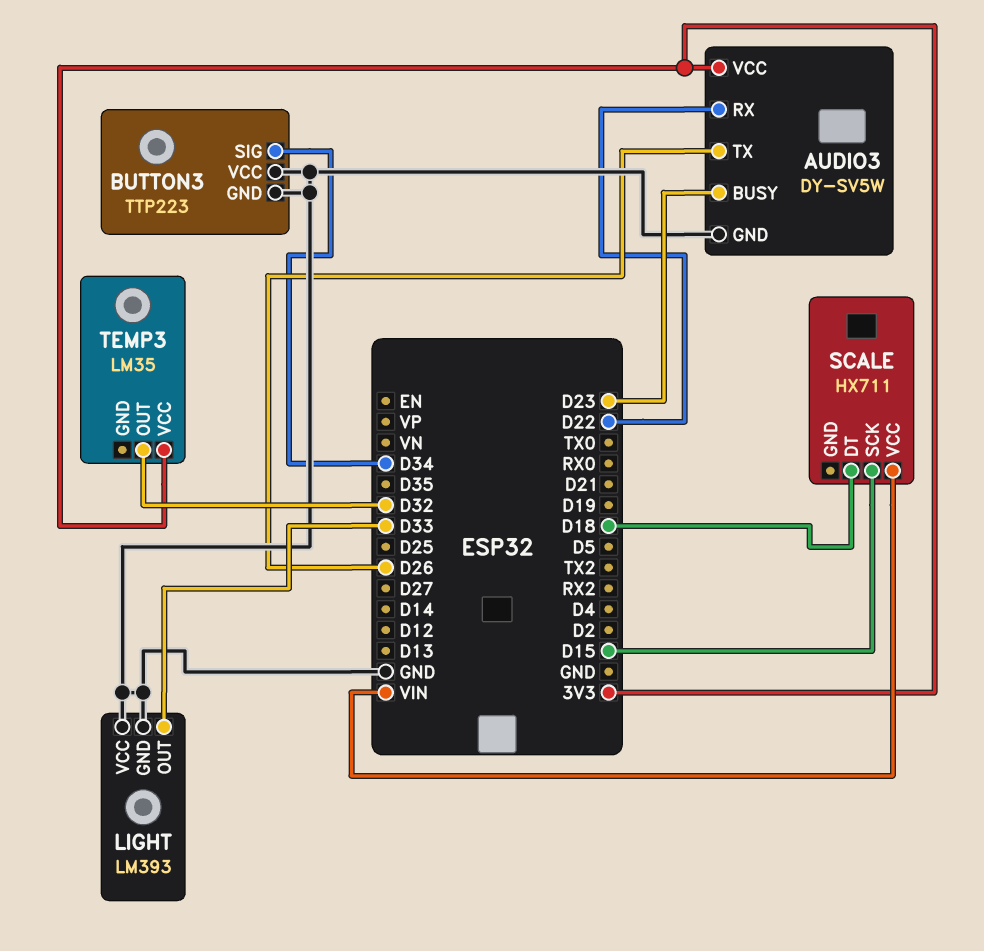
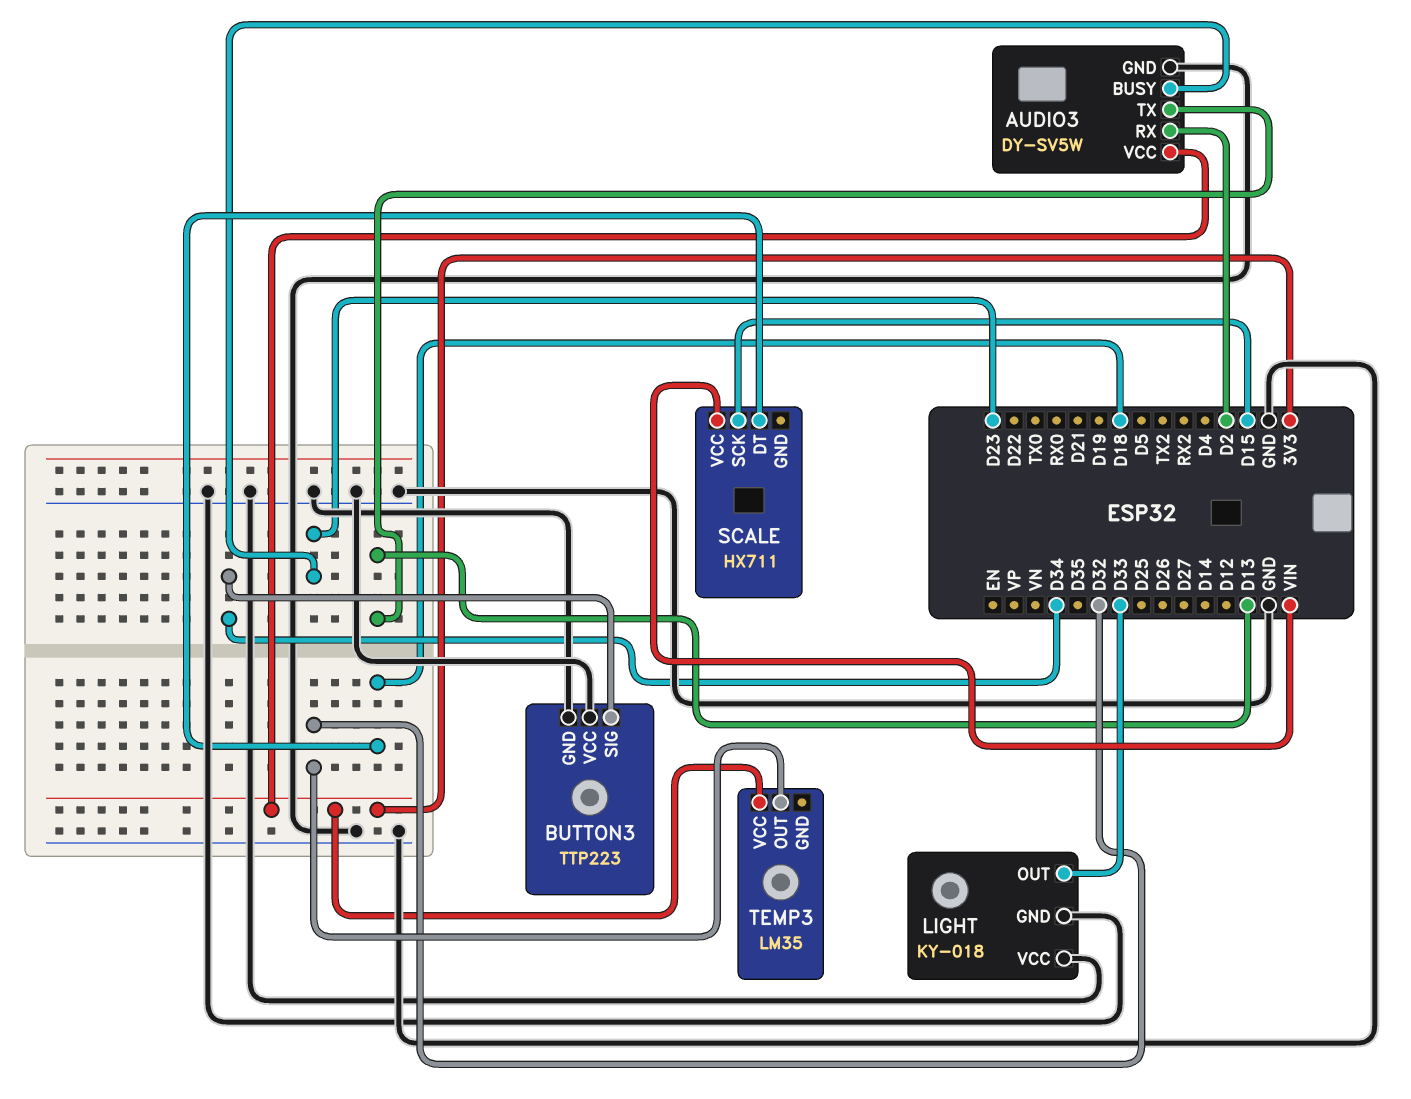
AUDIO3 pin RX: D22 -> D2
AUDIO3 pin TX: D26 -> D13
LIGHT: LM393 -> KY-018

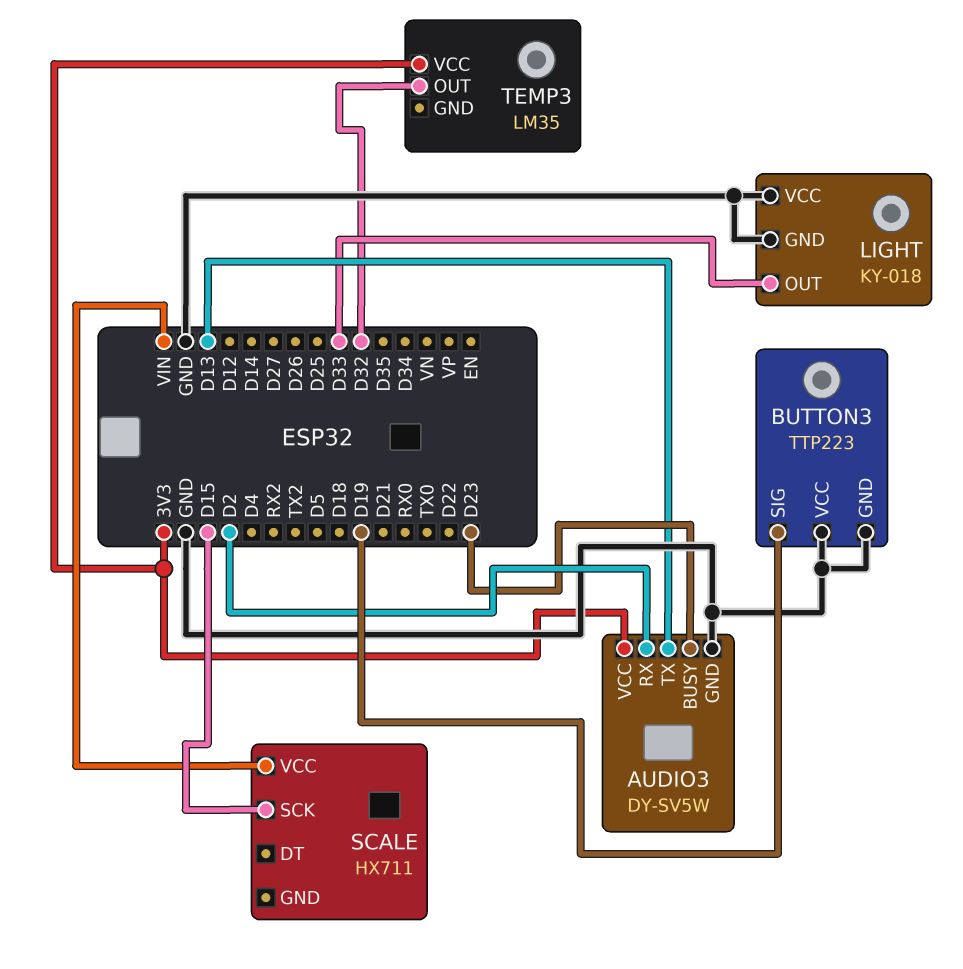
BUTTON3 pin SIG: D34 -> D19
SCALE pin DT: D18 -> none

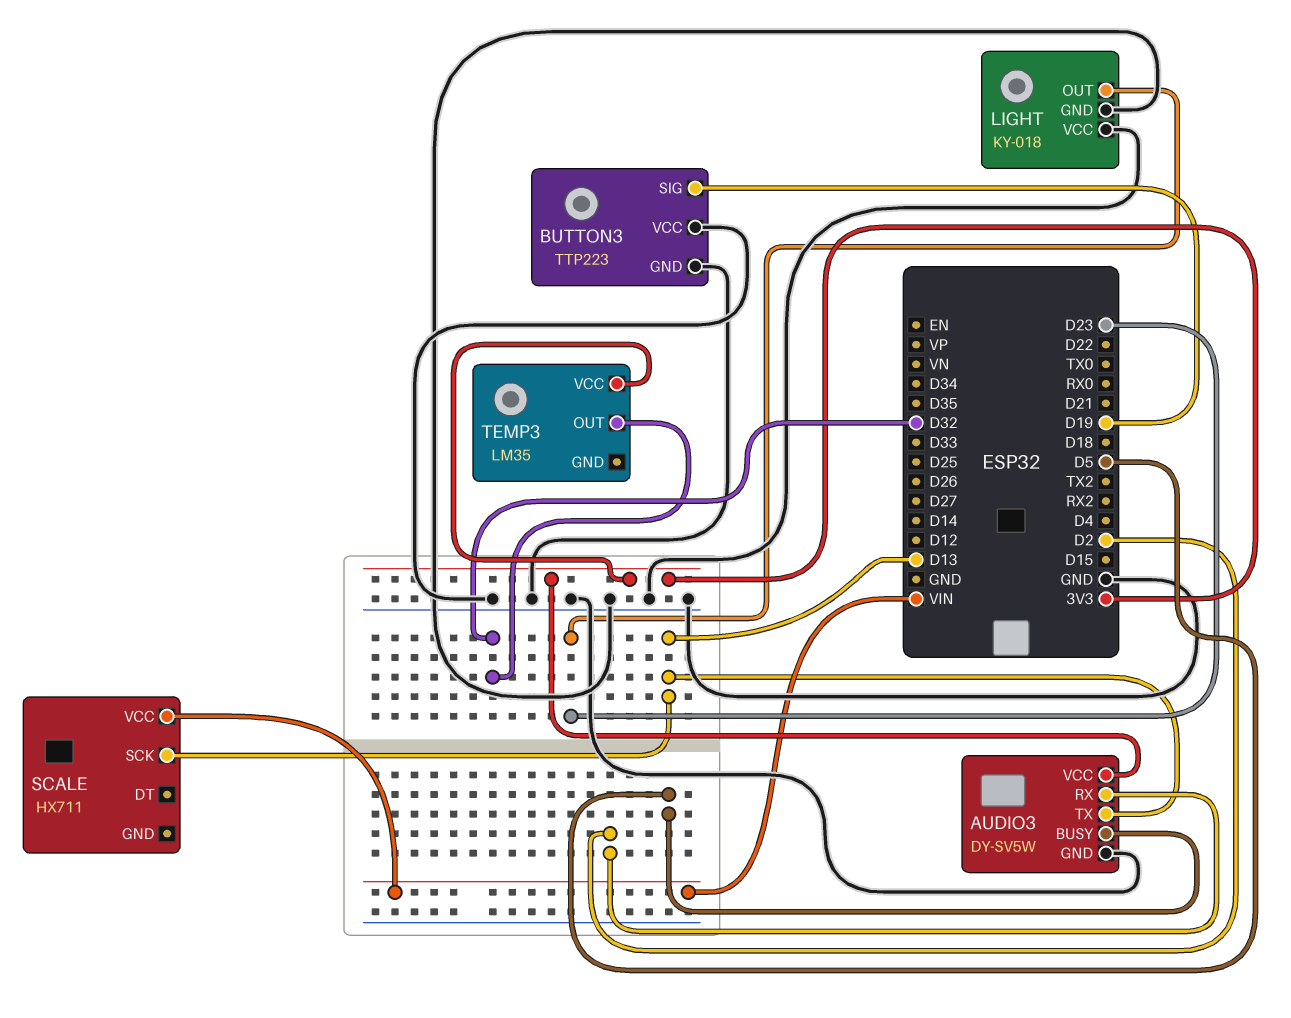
AUDIO3 pin BUSY: D23 -> D5
LIGHT pin OUT: D33 -> D23
SCALE pin SCK: D15 -> D13

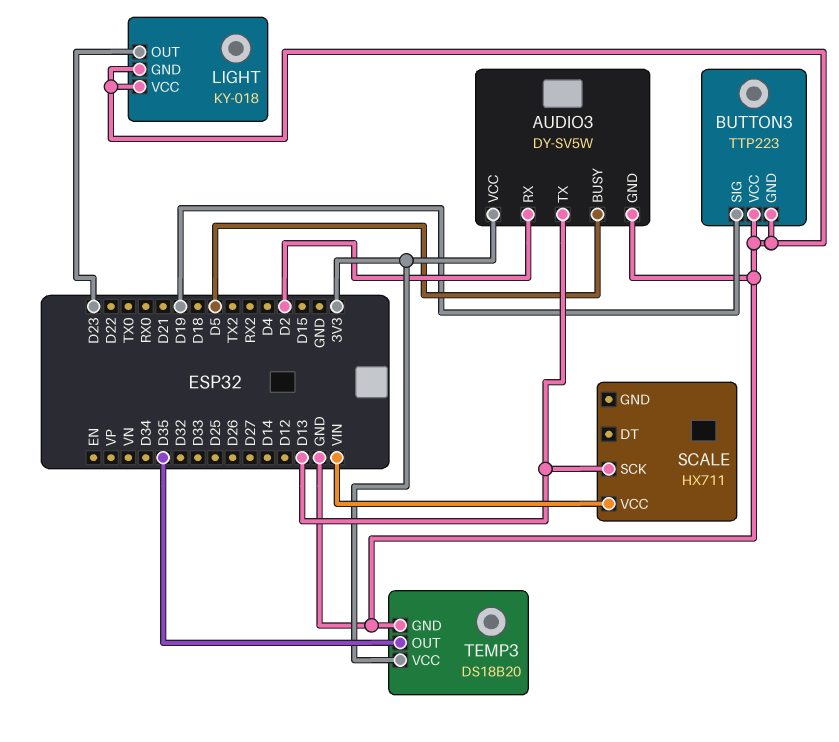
TEMP3: LM35 -> DS18B20
TEMP3 pin GND: none -> GND
TEMP3 pin OUT: D32 -> D35

